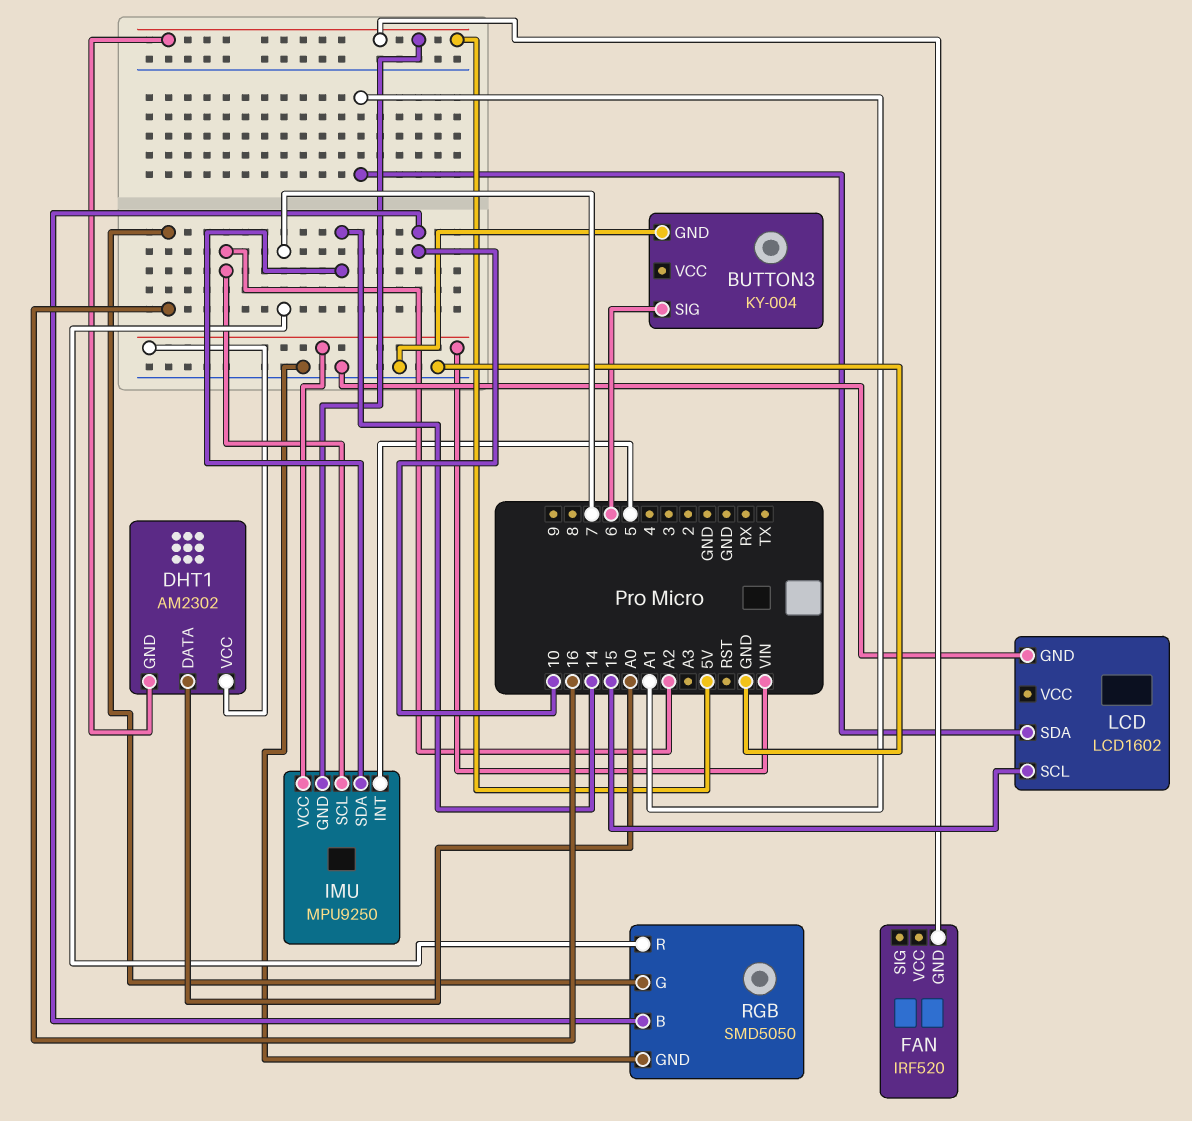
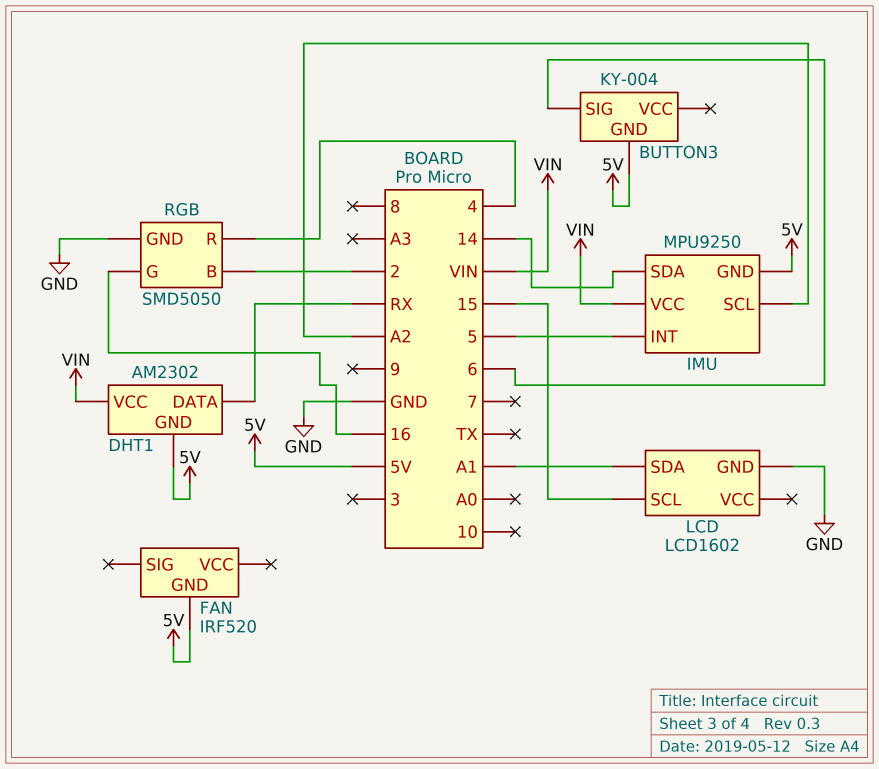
BUTTON3 pin GND: GND -> 5V
DHT1 pin DATA: A0 -> RX
RGB pin B: 10 -> 2
RGB pin R: 7 -> 4

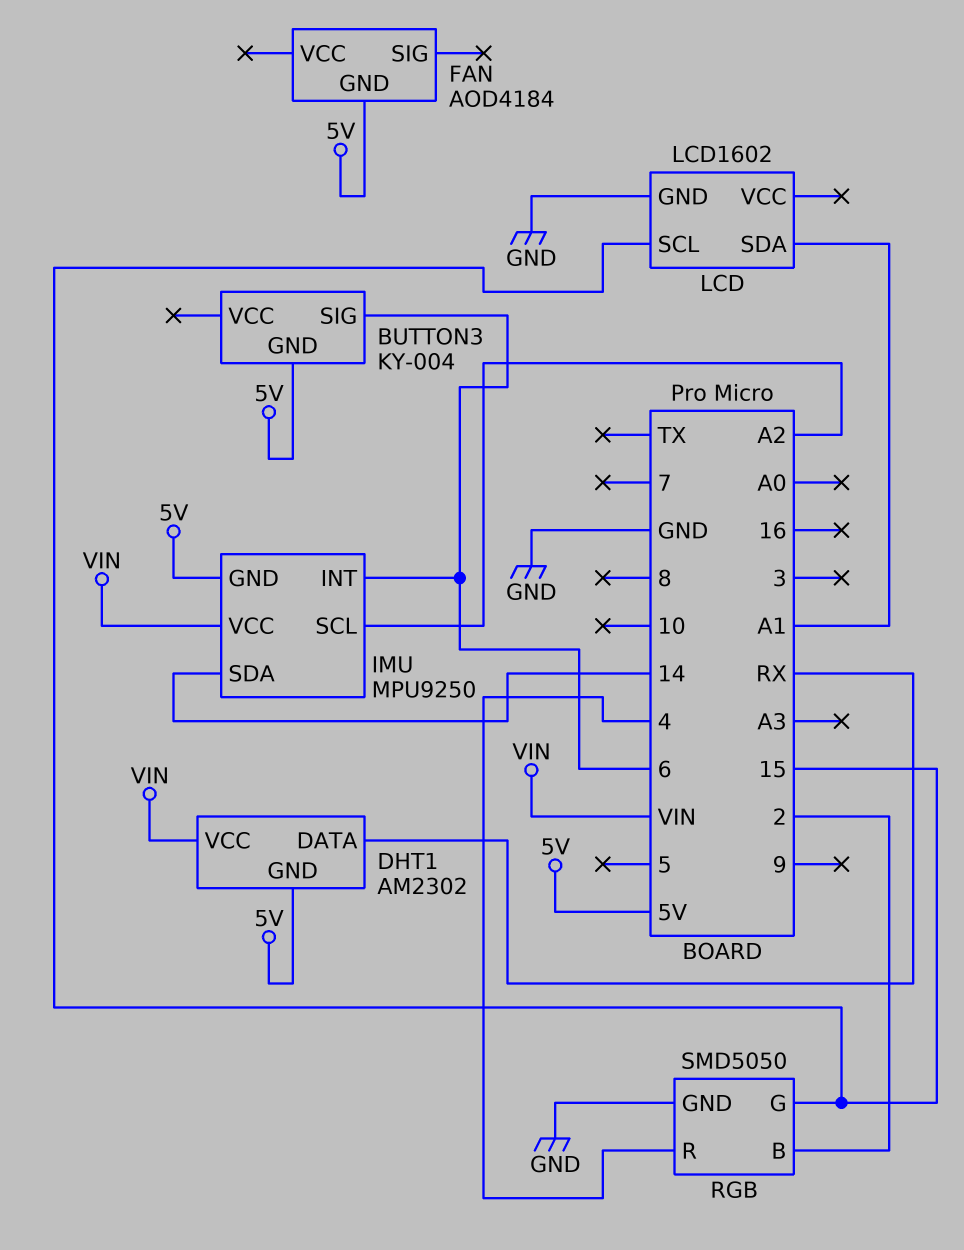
FAN: IRF520 -> AOD4184
IMU pin INT: 5 -> 6
RGB pin G: 16 -> 15

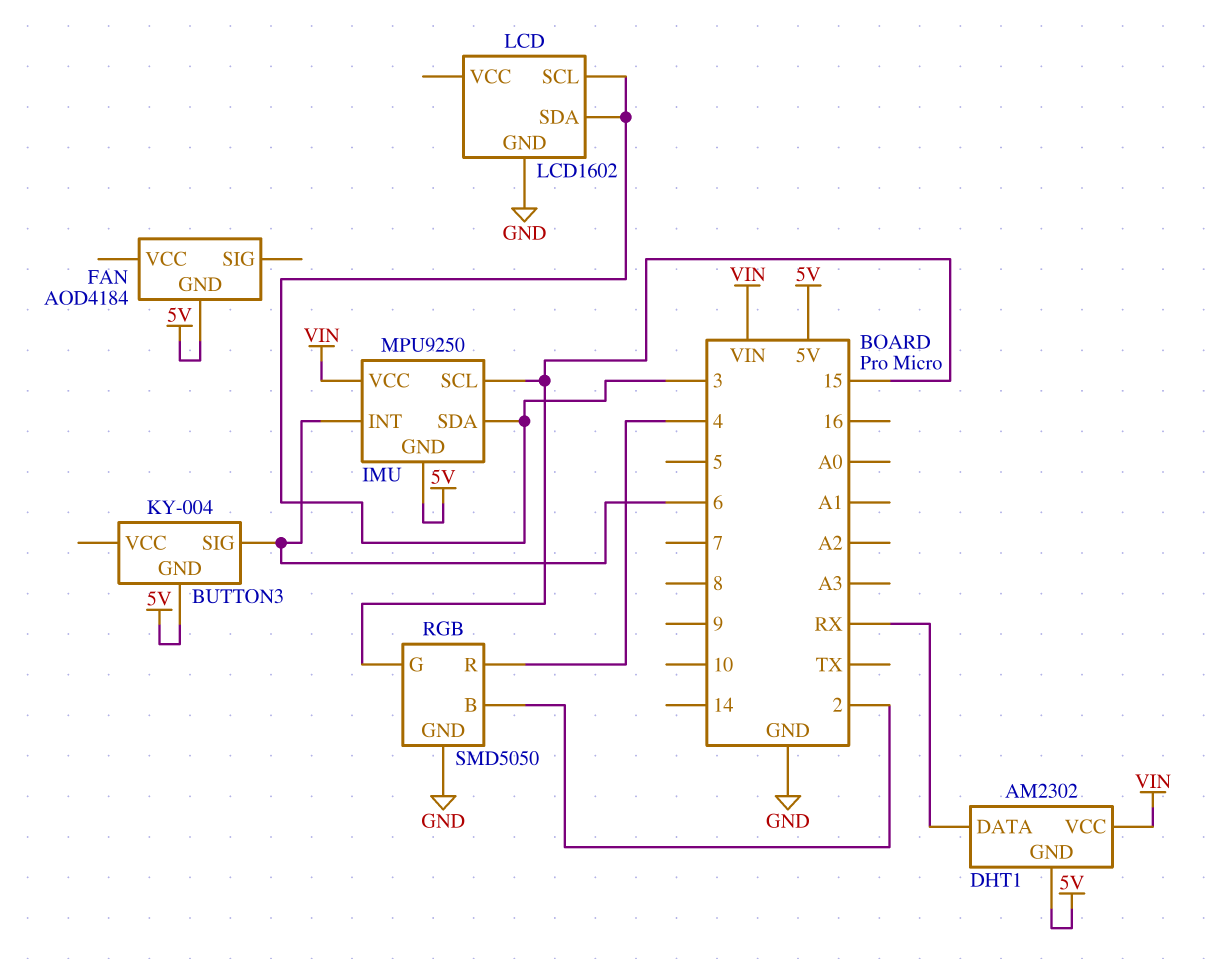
IMU pin SCL: A2 -> 15
IMU pin SDA: 14 -> 3
LCD pin SCL: 15 -> 3
LCD pin SDA: A1 -> 3

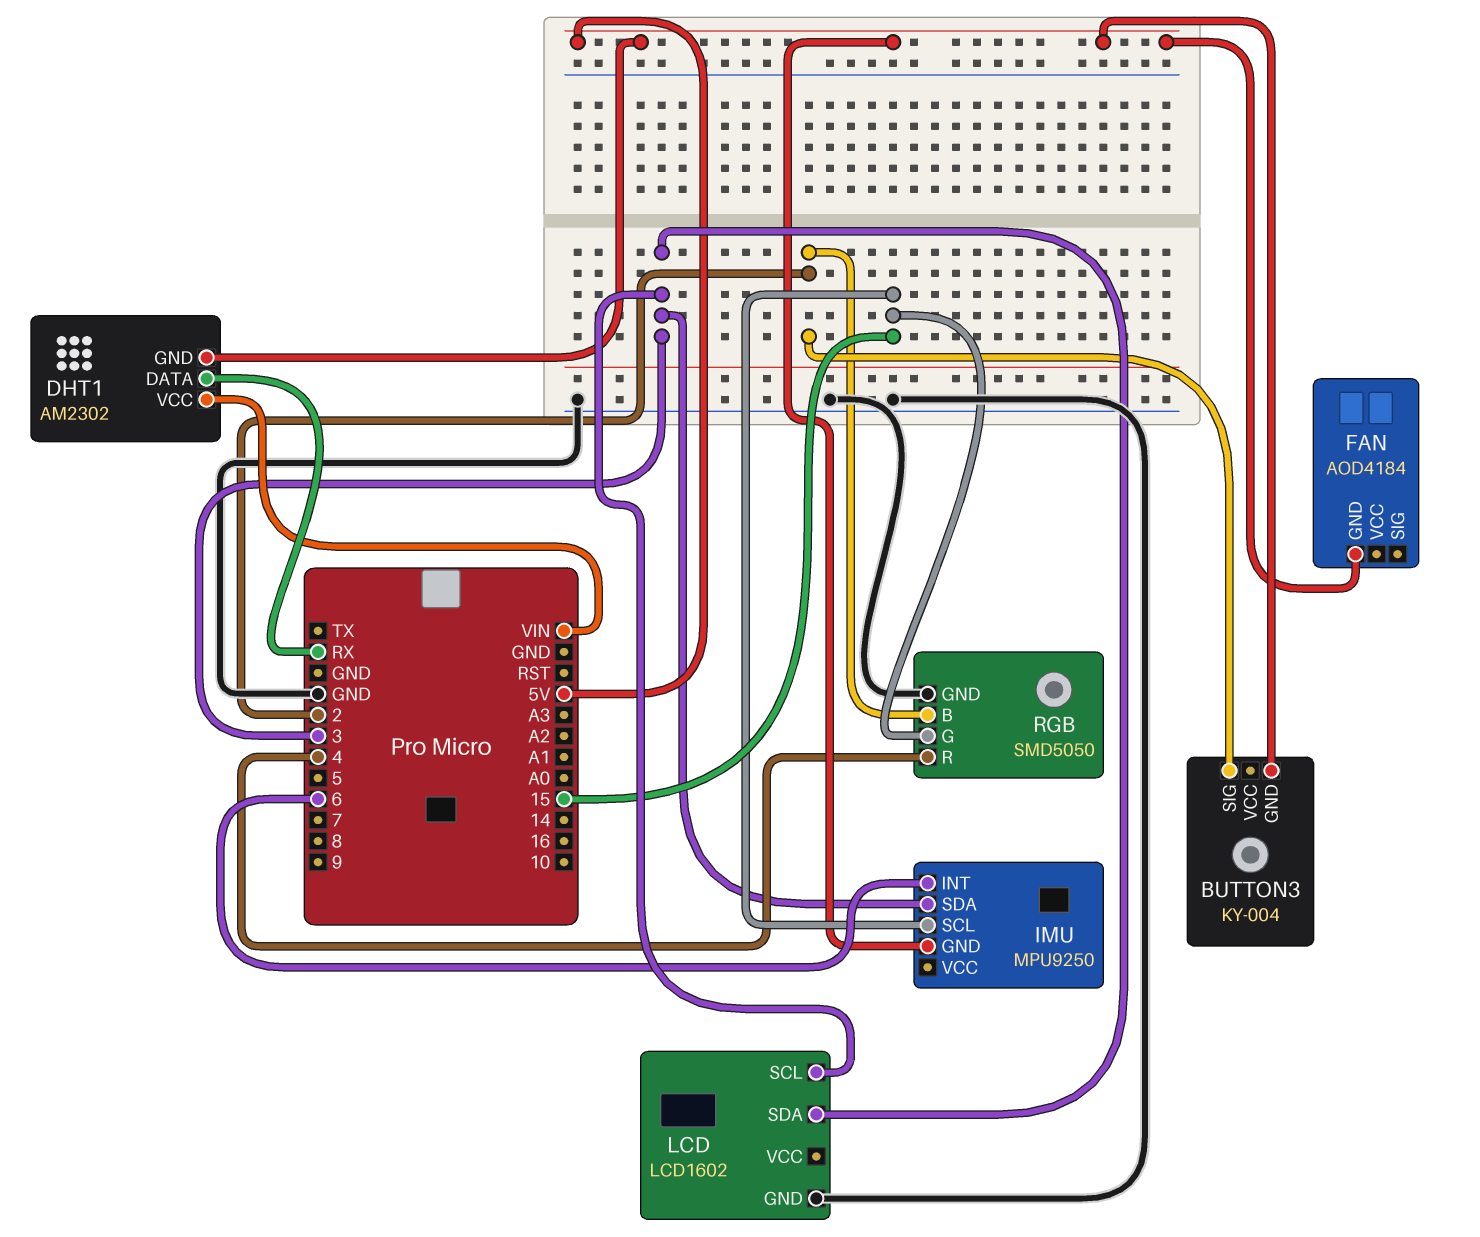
BUTTON3 pin SIG: 6 -> 2
IMU pin VCC: VIN -> none

